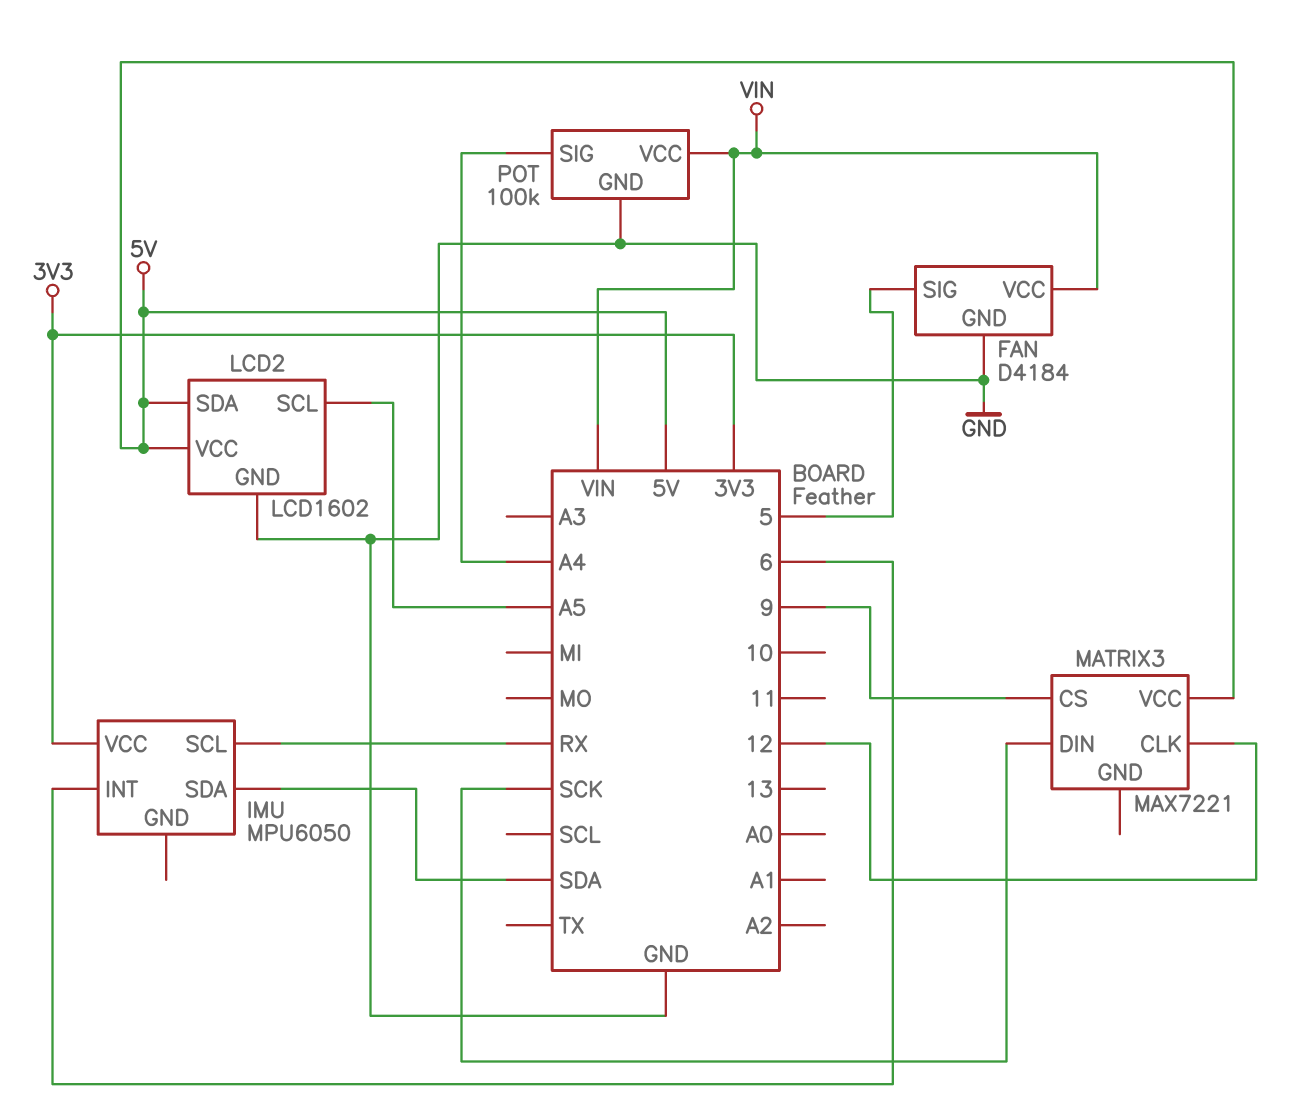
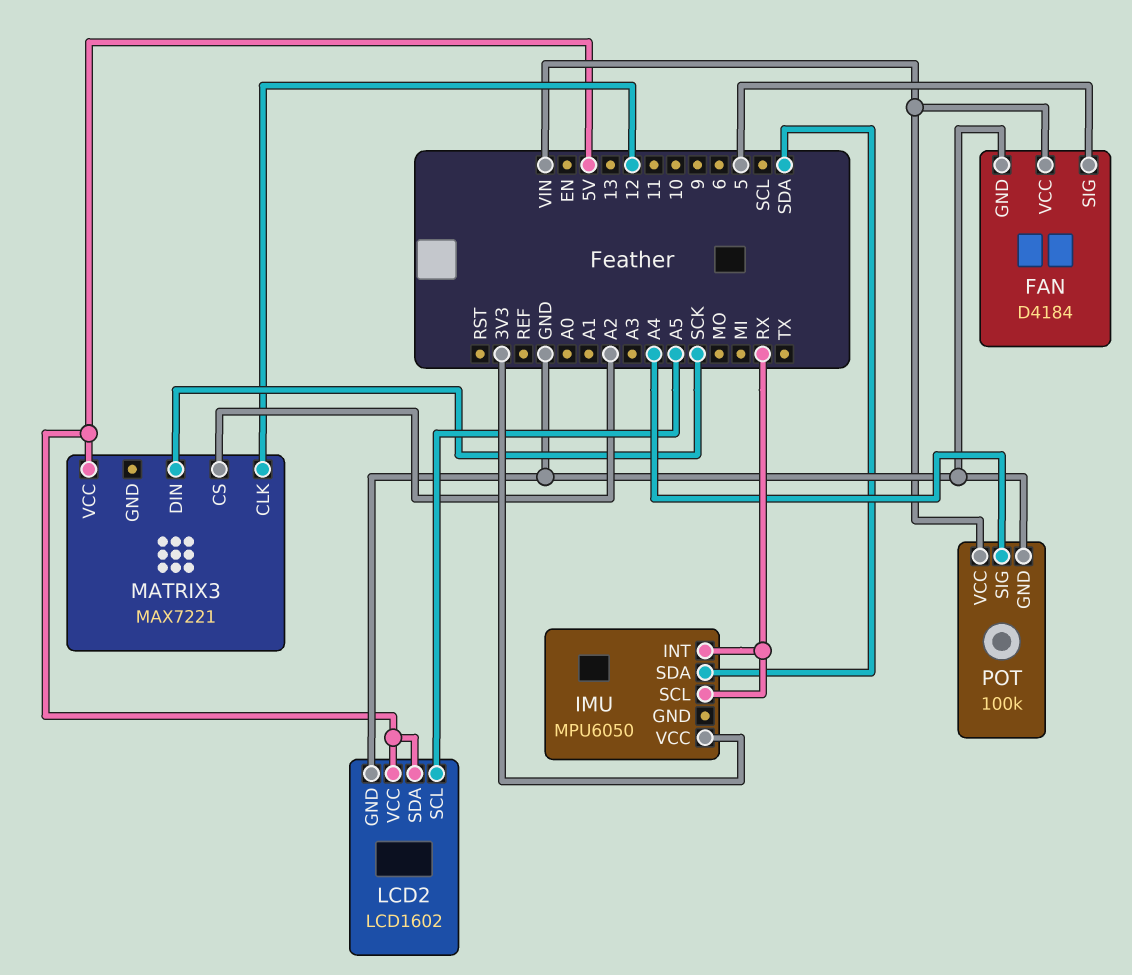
IMU pin INT: 6 -> RX
MATRIX3 pin CS: 9 -> A2

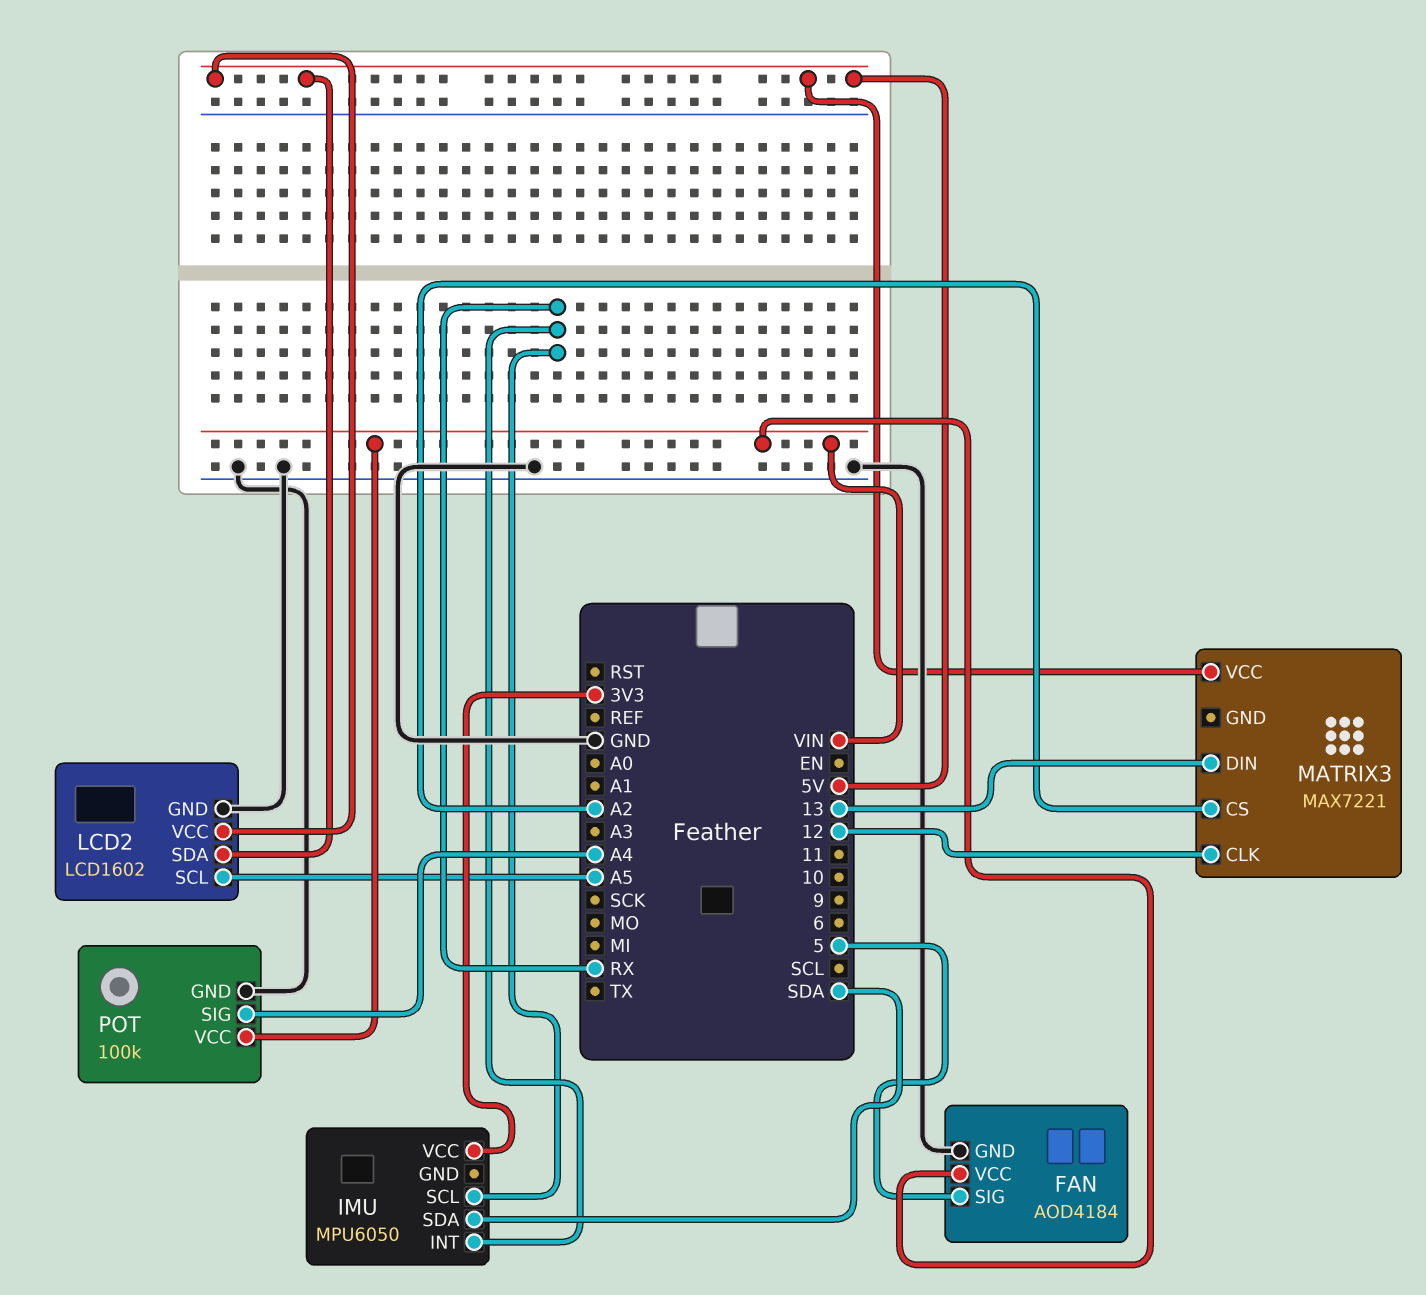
FAN: D4184 -> AOD4184
MATRIX3 pin DIN: SCK -> 13

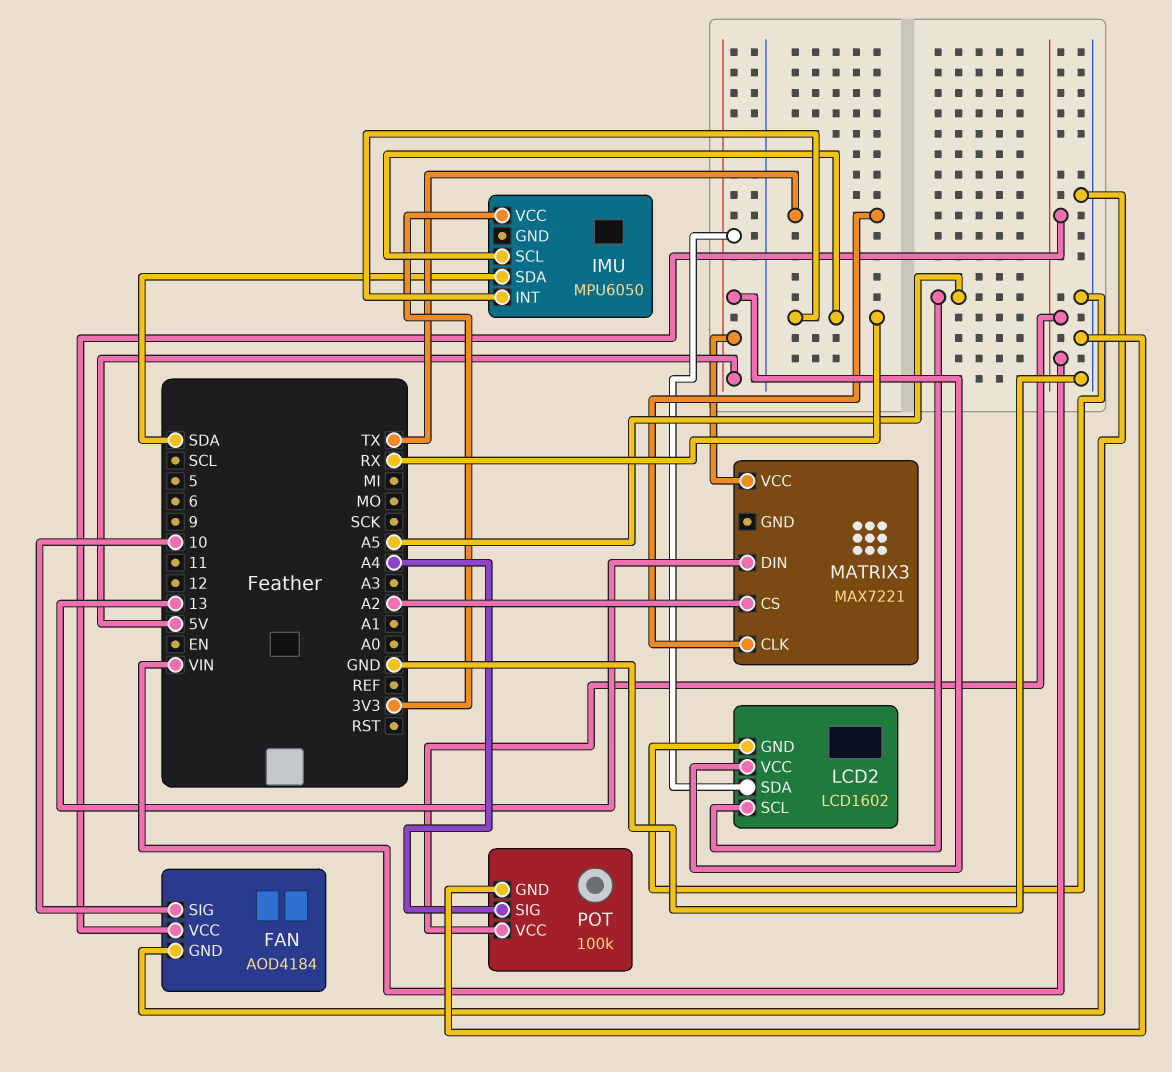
FAN pin SIG: 5 -> 10
MATRIX3 pin CLK: 12 -> TX

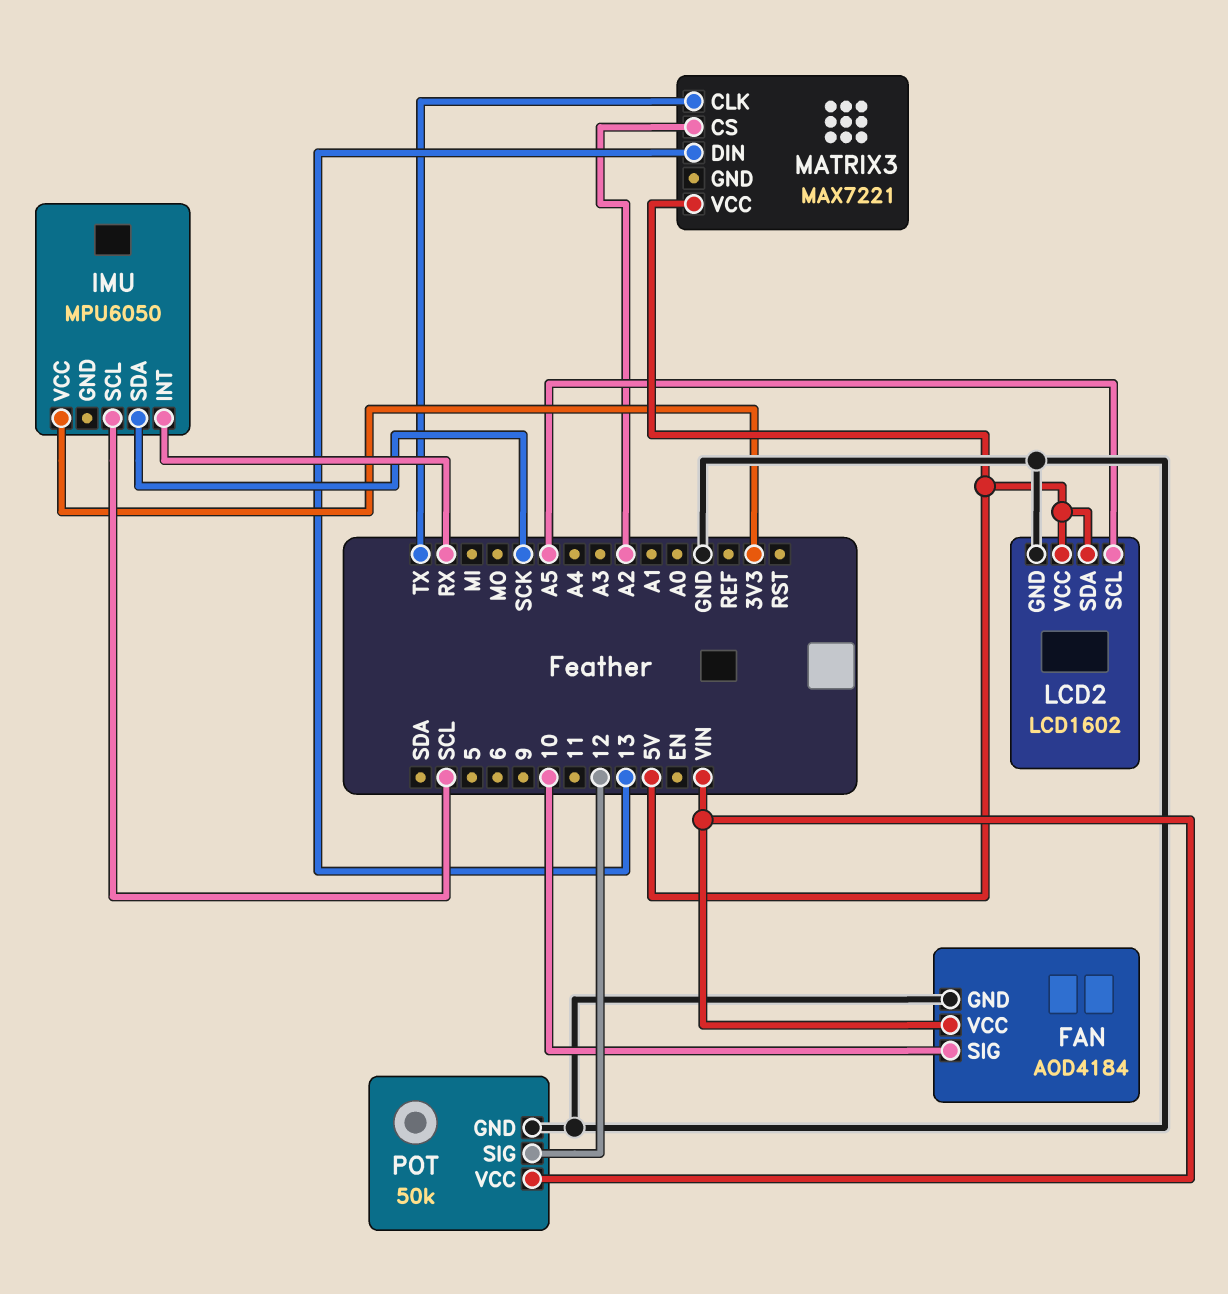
IMU pin SCL: RX -> SCL
IMU pin SDA: SDA -> SCK
POT: 100k -> 50k
POT pin SIG: A4 -> 12

